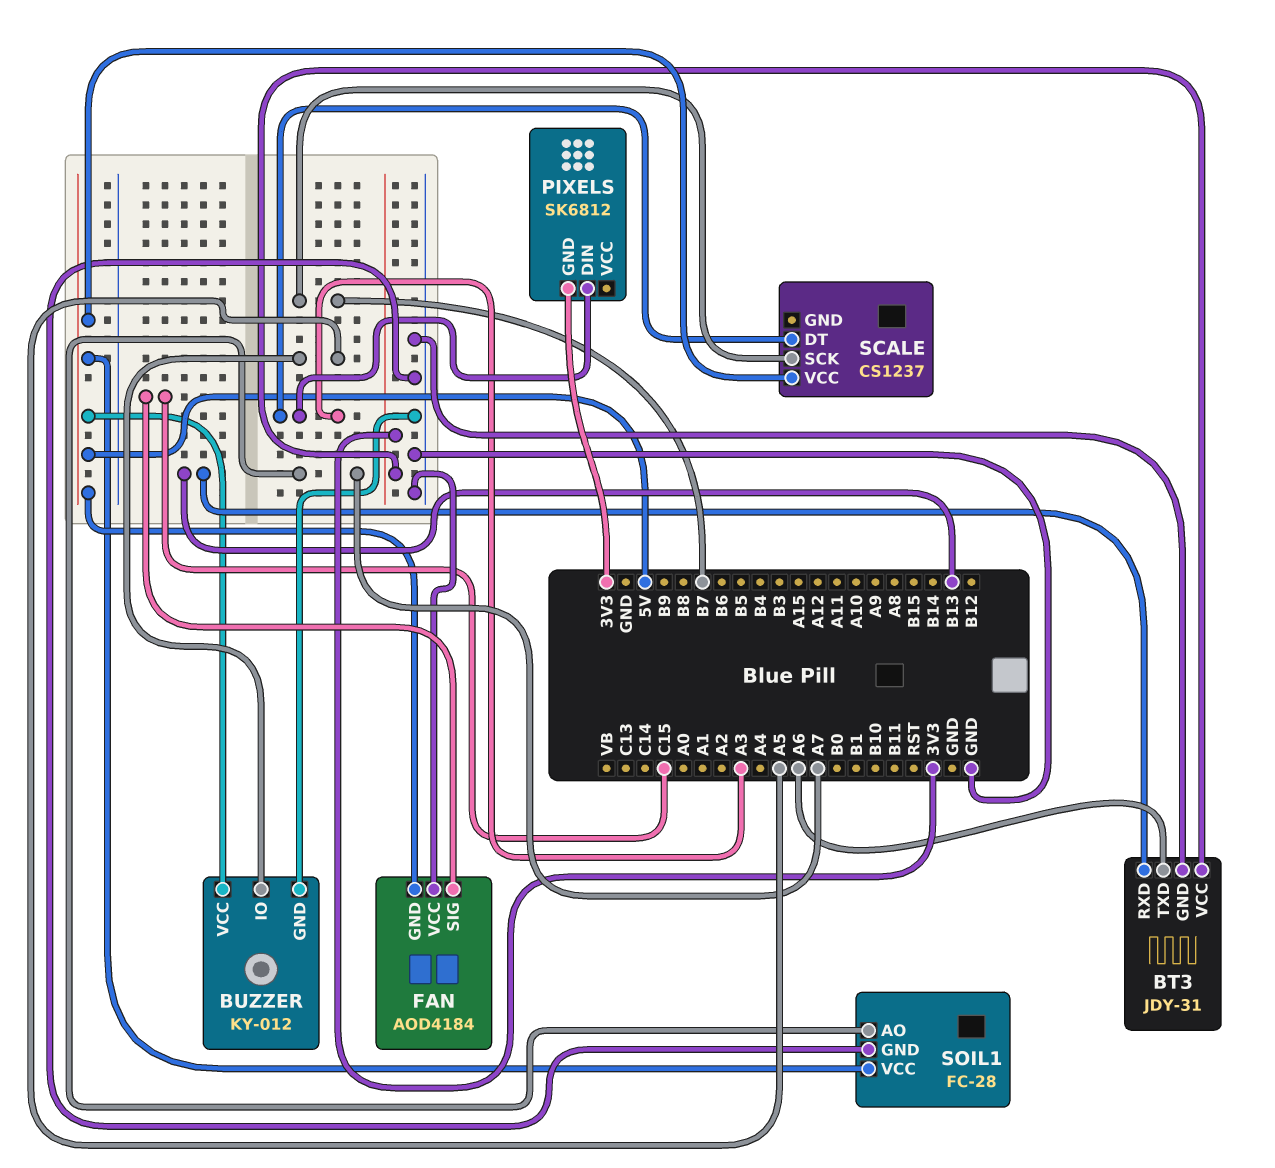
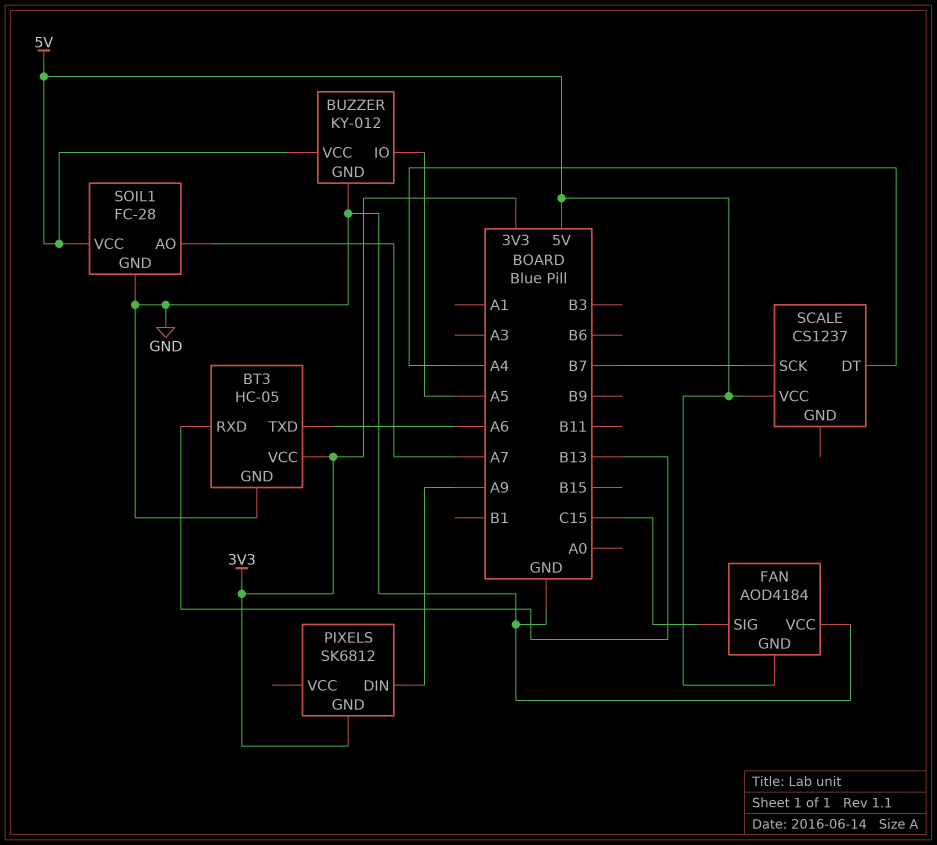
BT3: JDY-31 -> HC-05
PIXELS pin DIN: A3 -> A9
SCALE pin DT: A3 -> A4

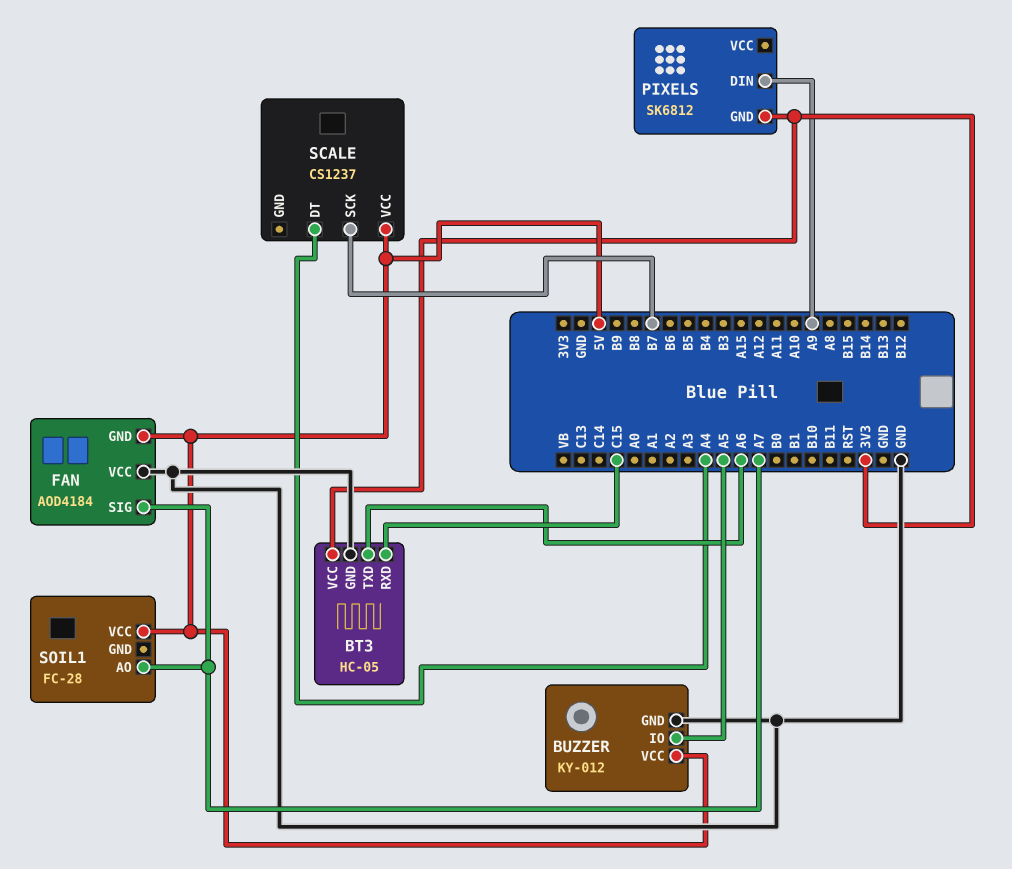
BT3 pin RXD: B13 -> C15
FAN pin SIG: C15 -> A7
SOIL1 pin GND: GND -> none

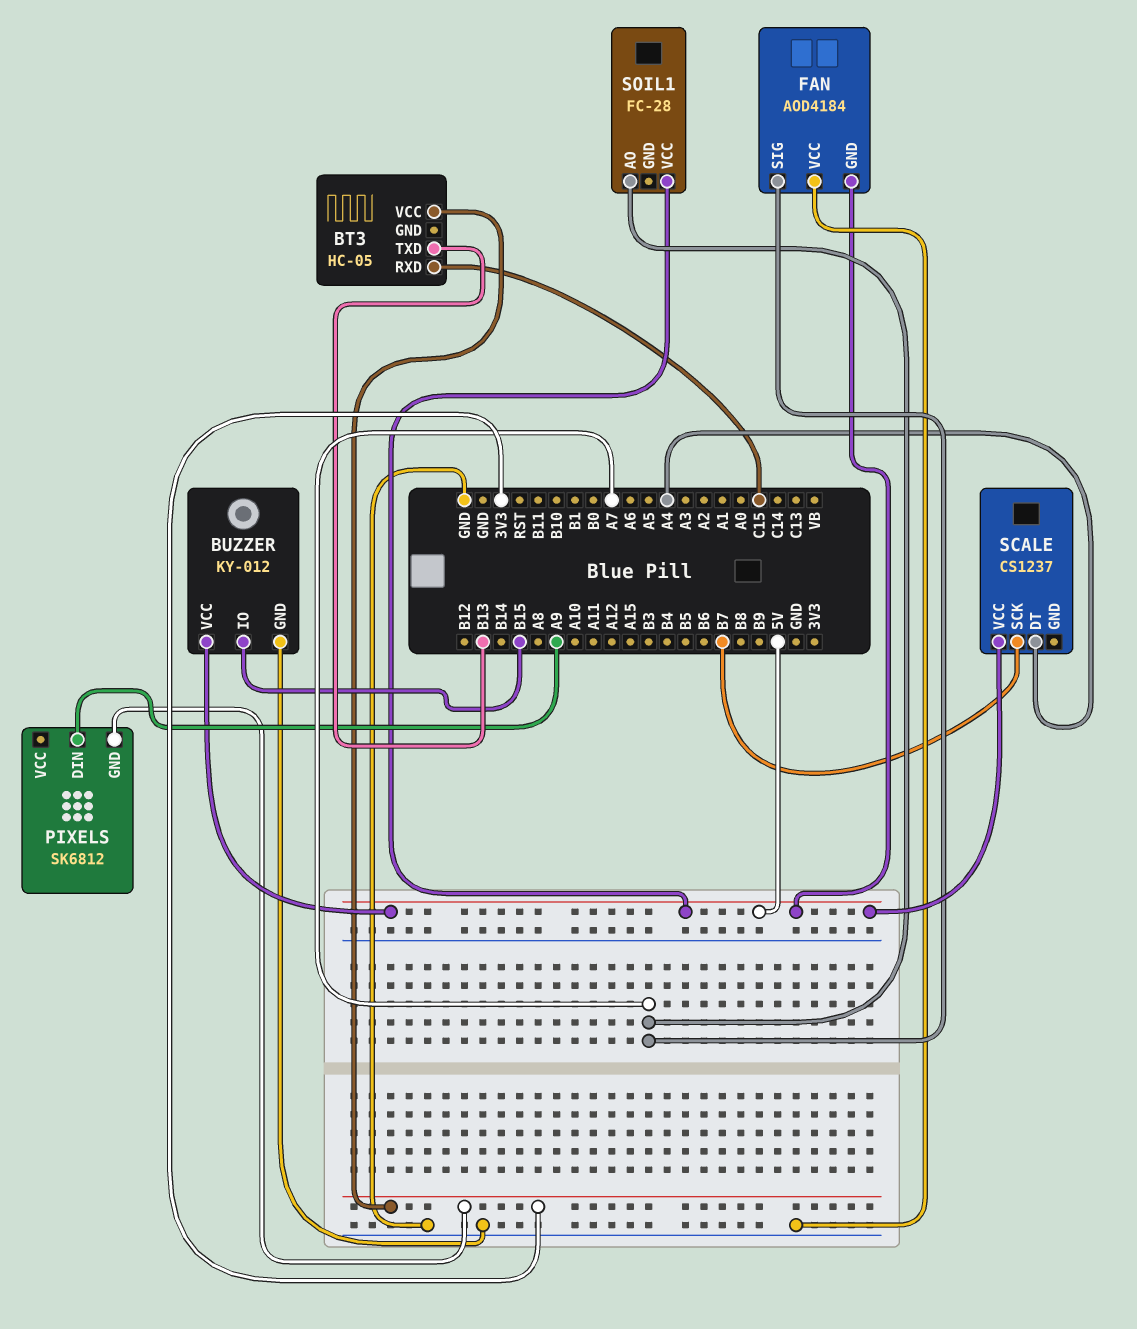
BT3 pin GND: GND -> none
BT3 pin TXD: A6 -> B13
BUZZER pin IO: A5 -> B15

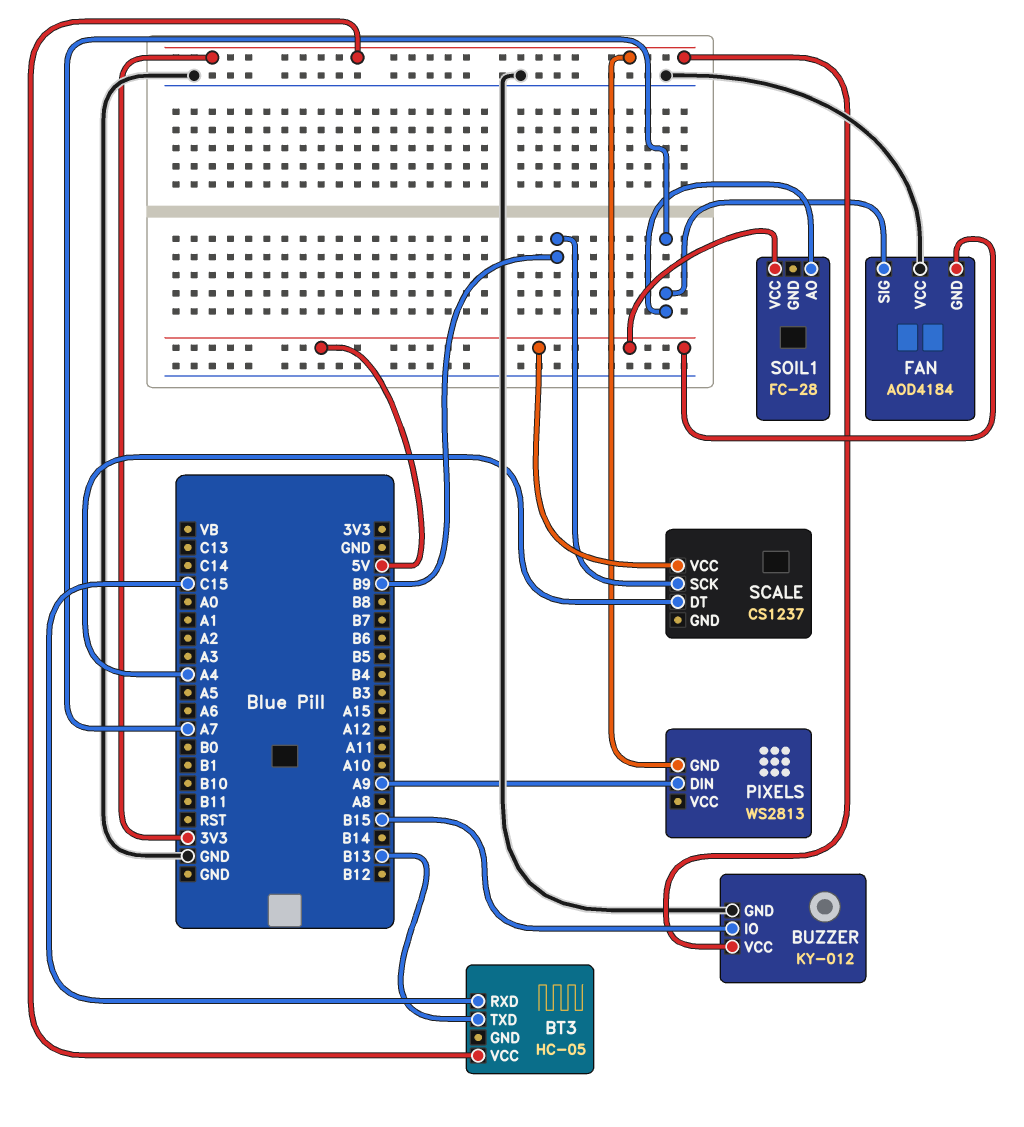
BUZZER pin VCC: 5V -> 3V3
PIXELS: SK6812 -> WS2813
SCALE pin SCK: B7 -> B9

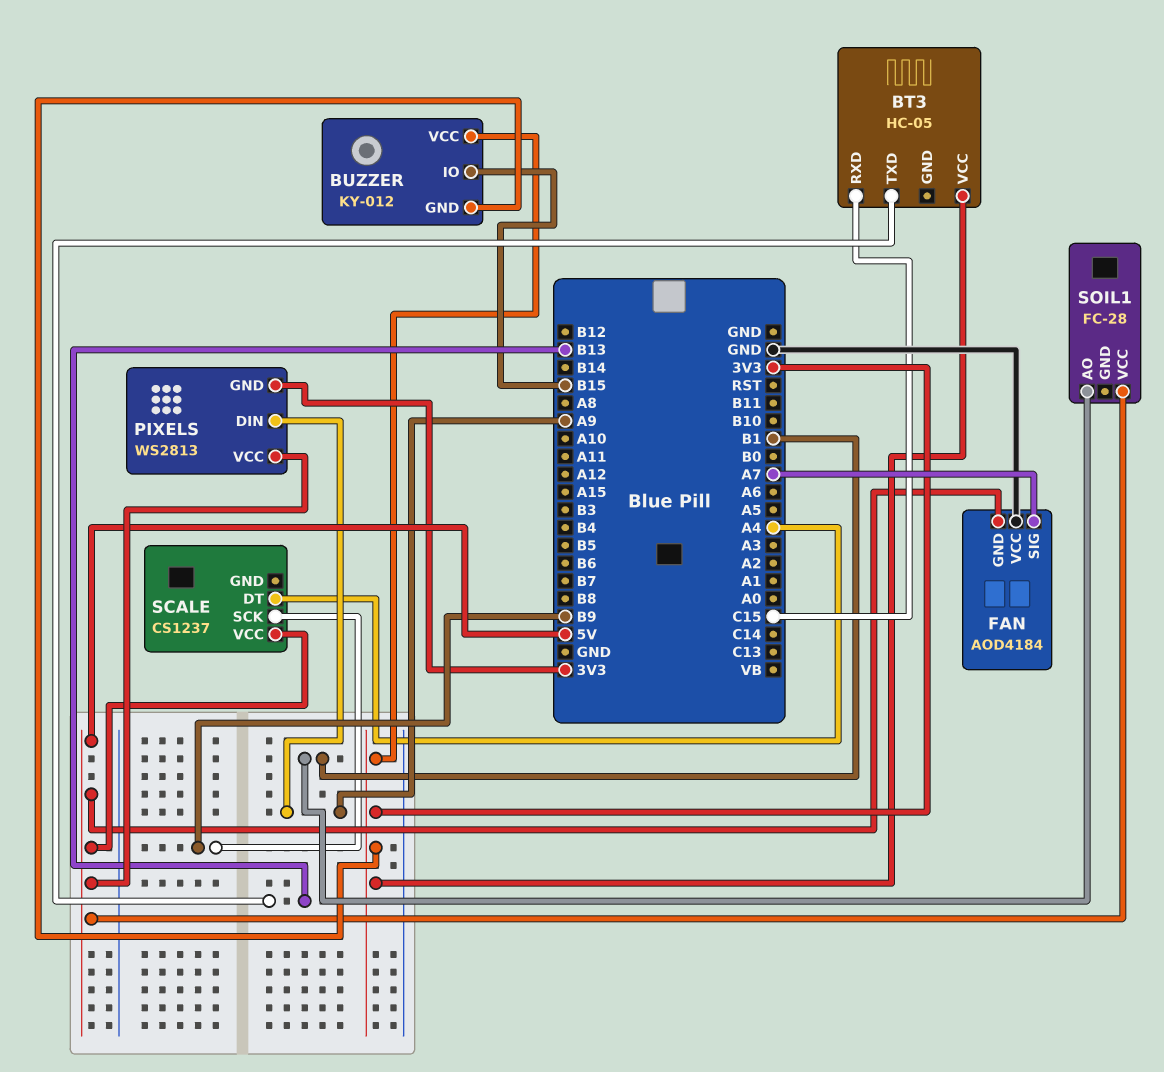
BUZZER pin GND: GND -> 3V3
PIXELS pin VCC: none -> 5V
SOIL1 pin AO: A7 -> B1

